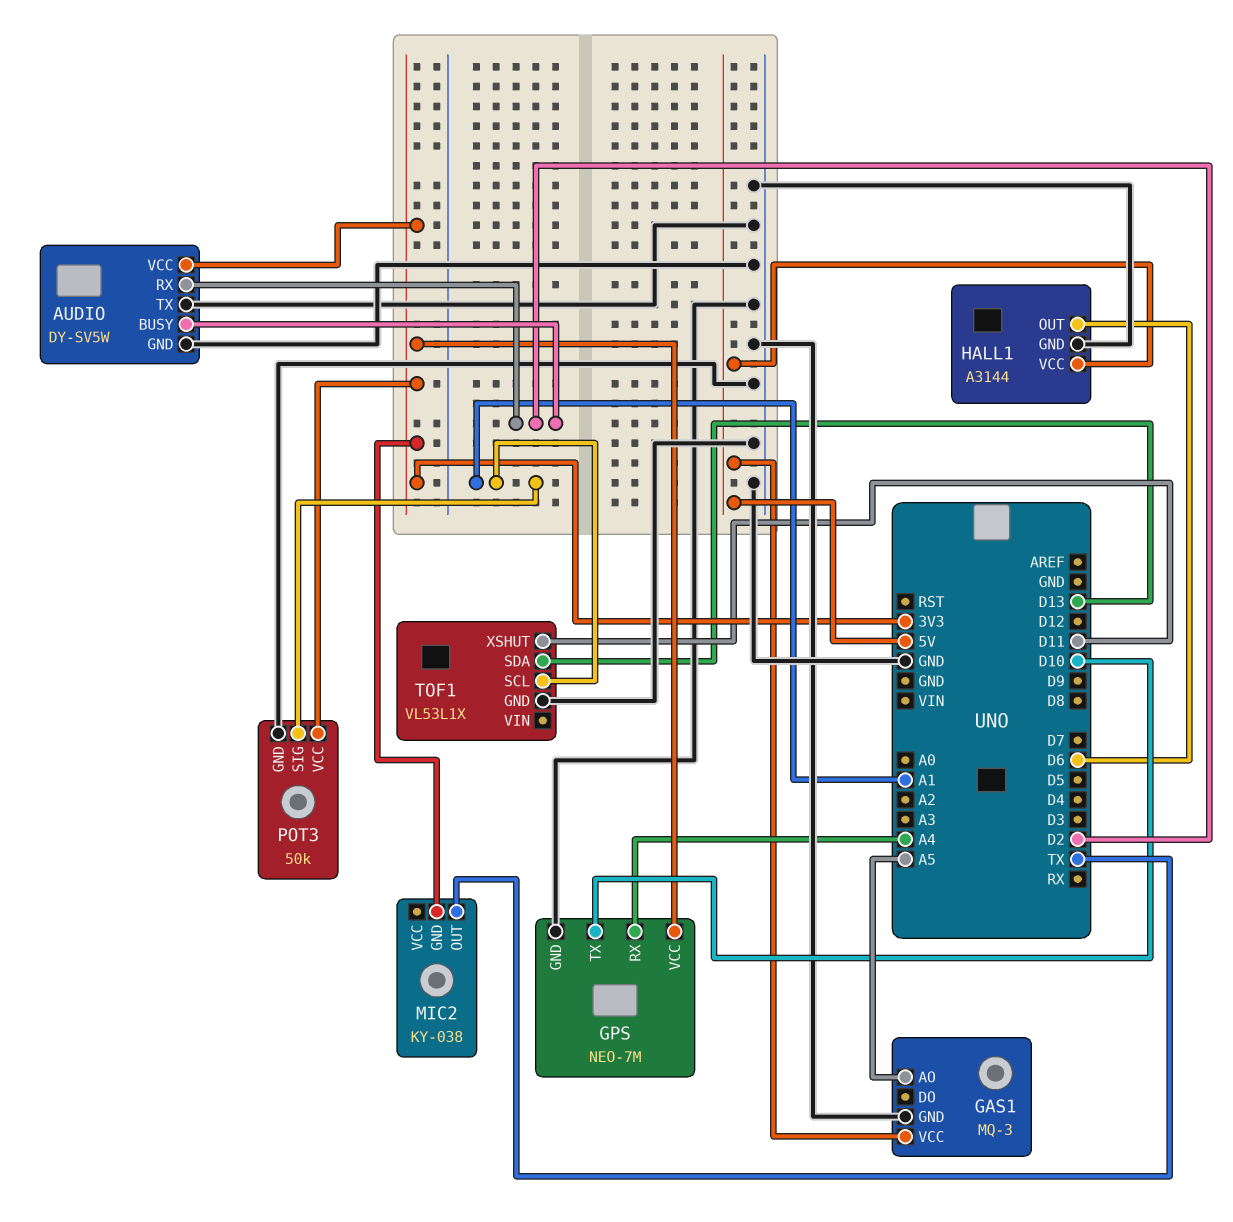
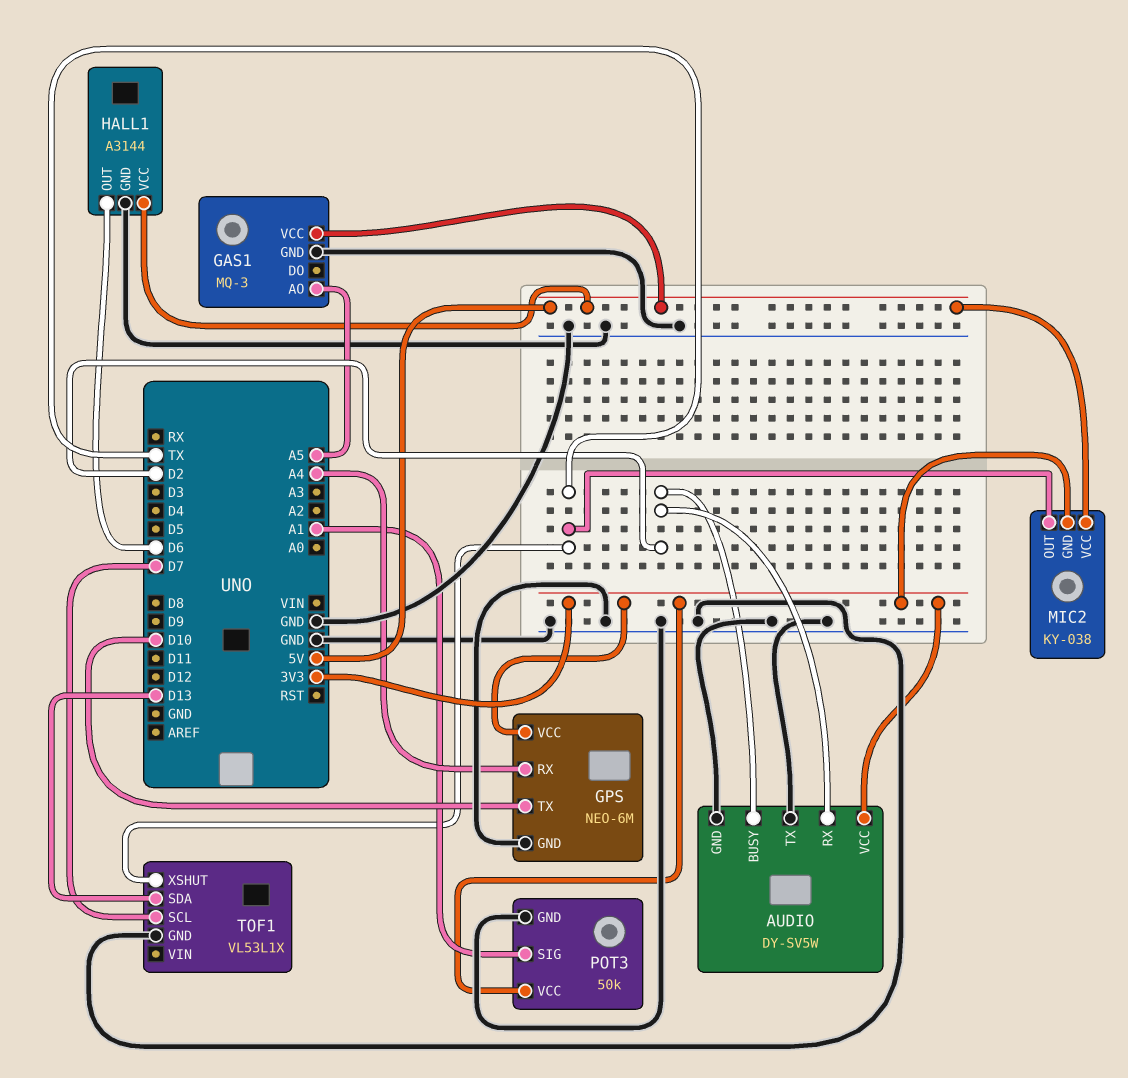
GPS: NEO-7M -> NEO-6M
MIC2 pin VCC: none -> 5V
TOF1 pin SCL: A1 -> D7
TOF1 pin XSHUT: D11 -> TX

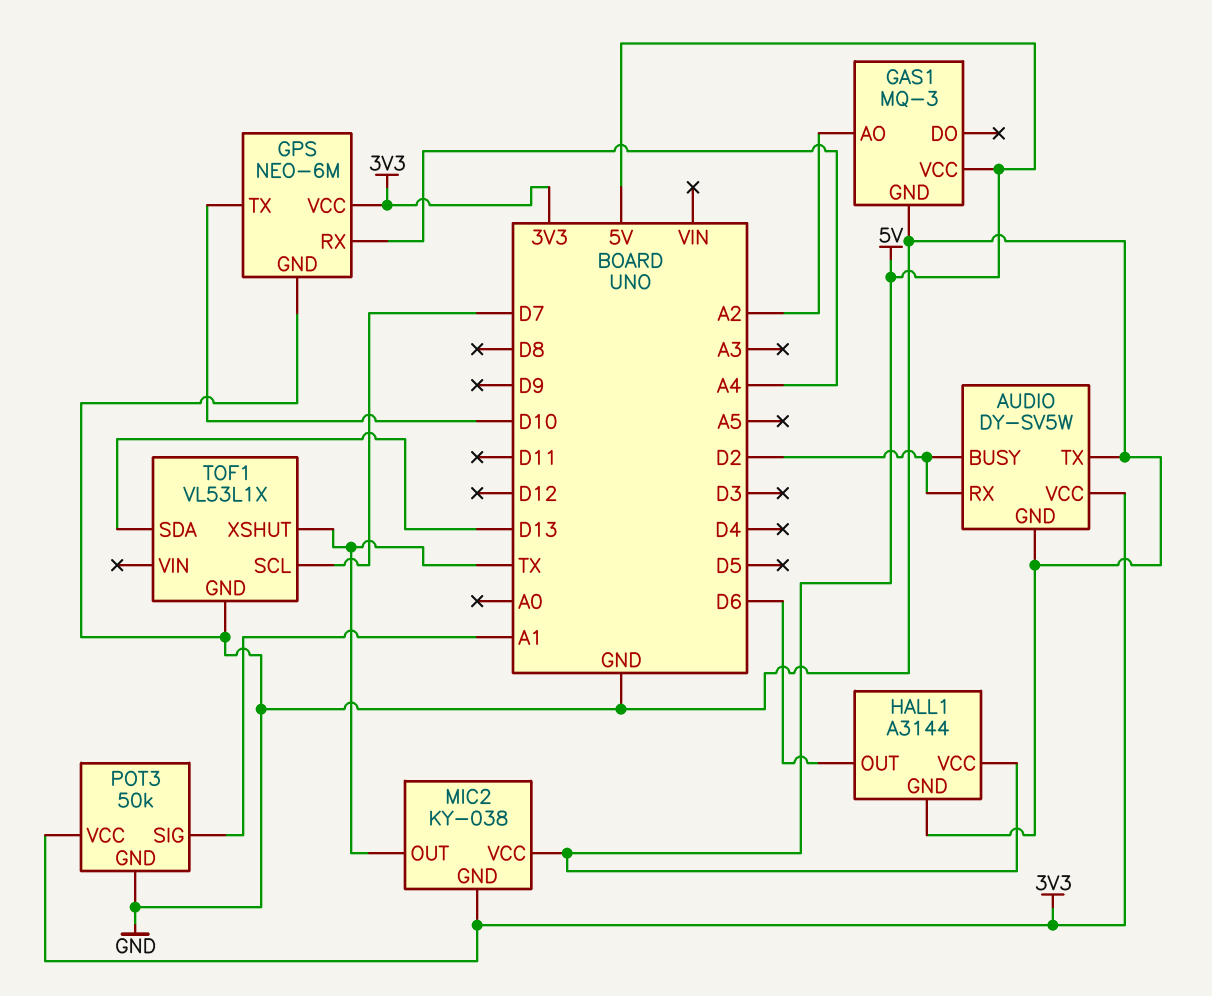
GAS1 pin AO: A5 -> A2

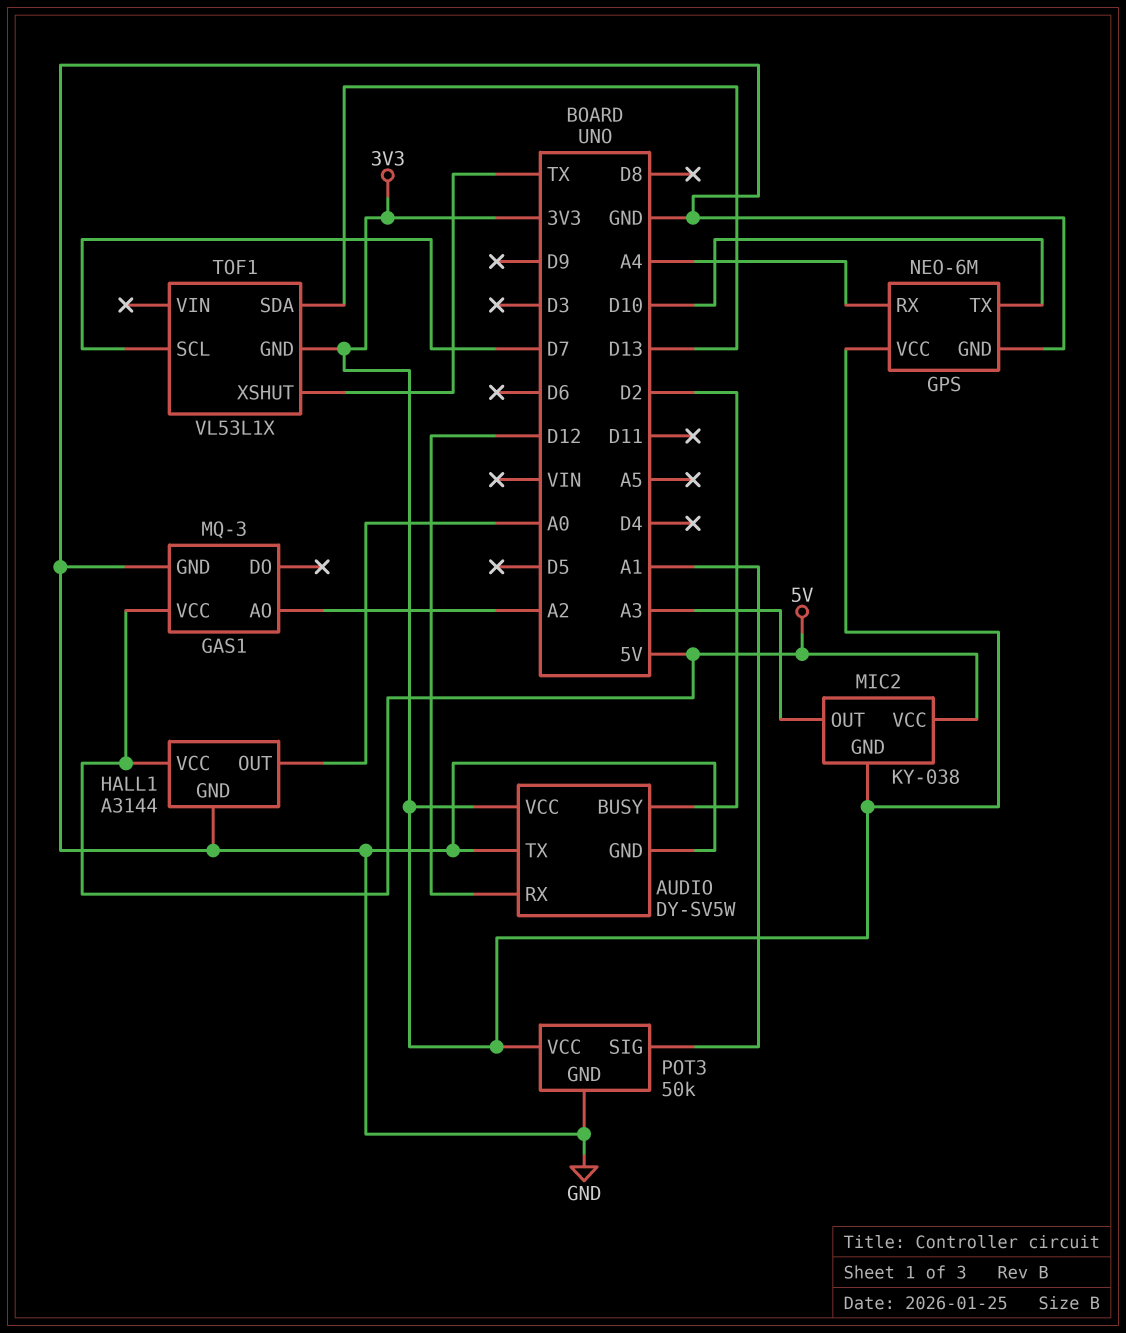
AUDIO pin RX: D2 -> D12
HALL1 pin OUT: D6 -> A0
MIC2 pin OUT: TX -> A3
TOF1 pin GND: GND -> 3V3

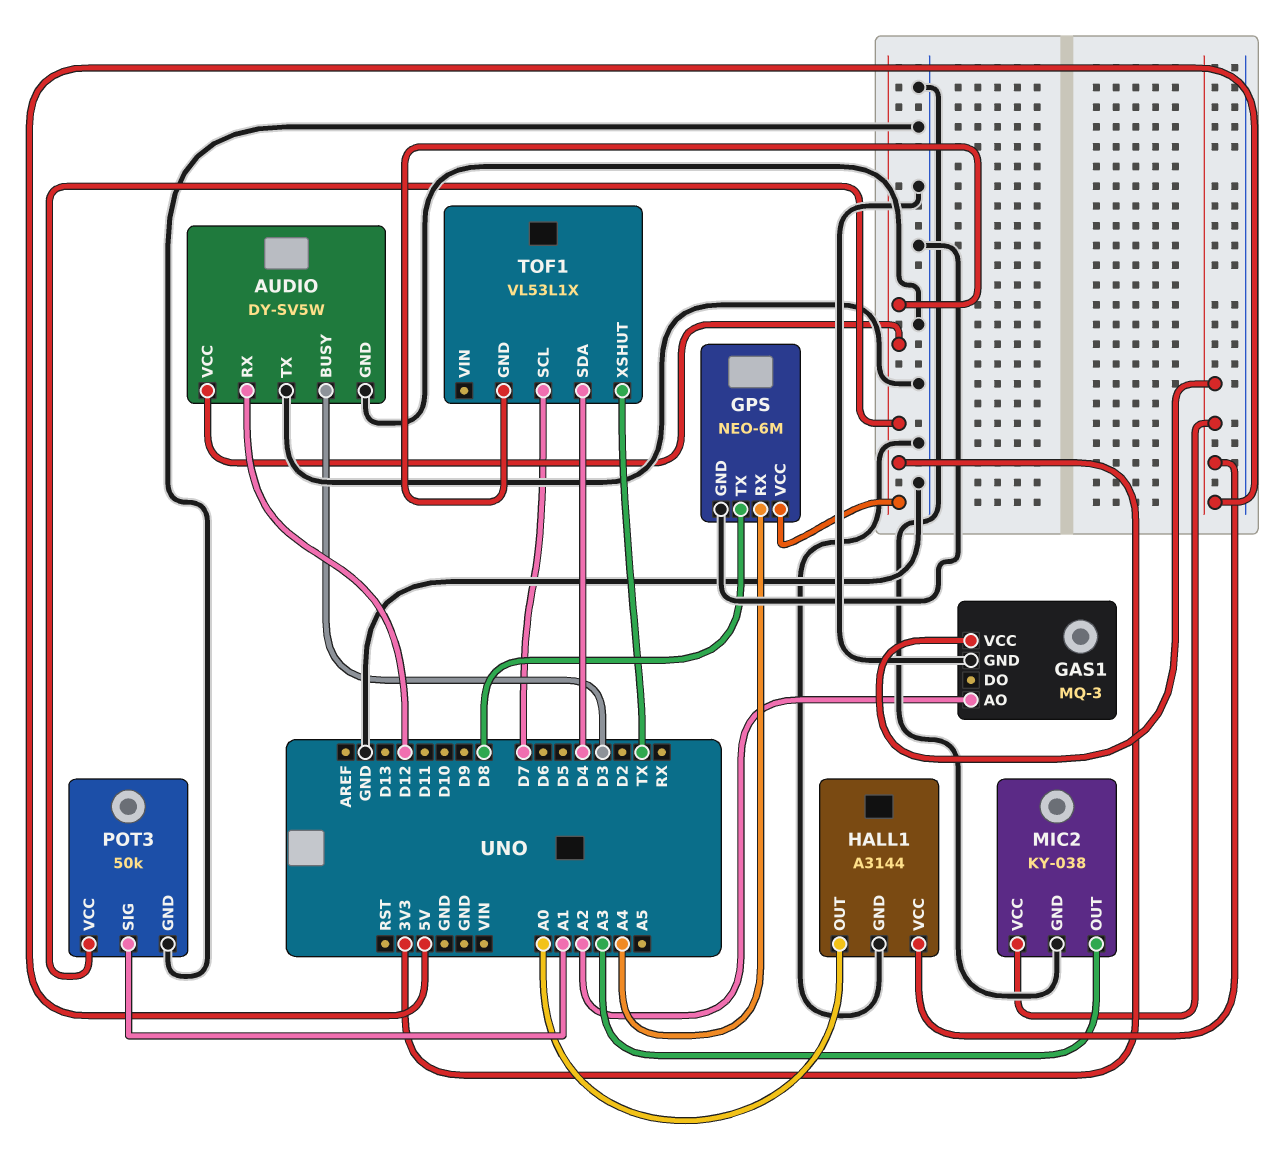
AUDIO pin BUSY: D2 -> D3
GPS pin TX: D10 -> D8
MIC2 pin GND: 3V3 -> GND
TOF1 pin SDA: D13 -> D4

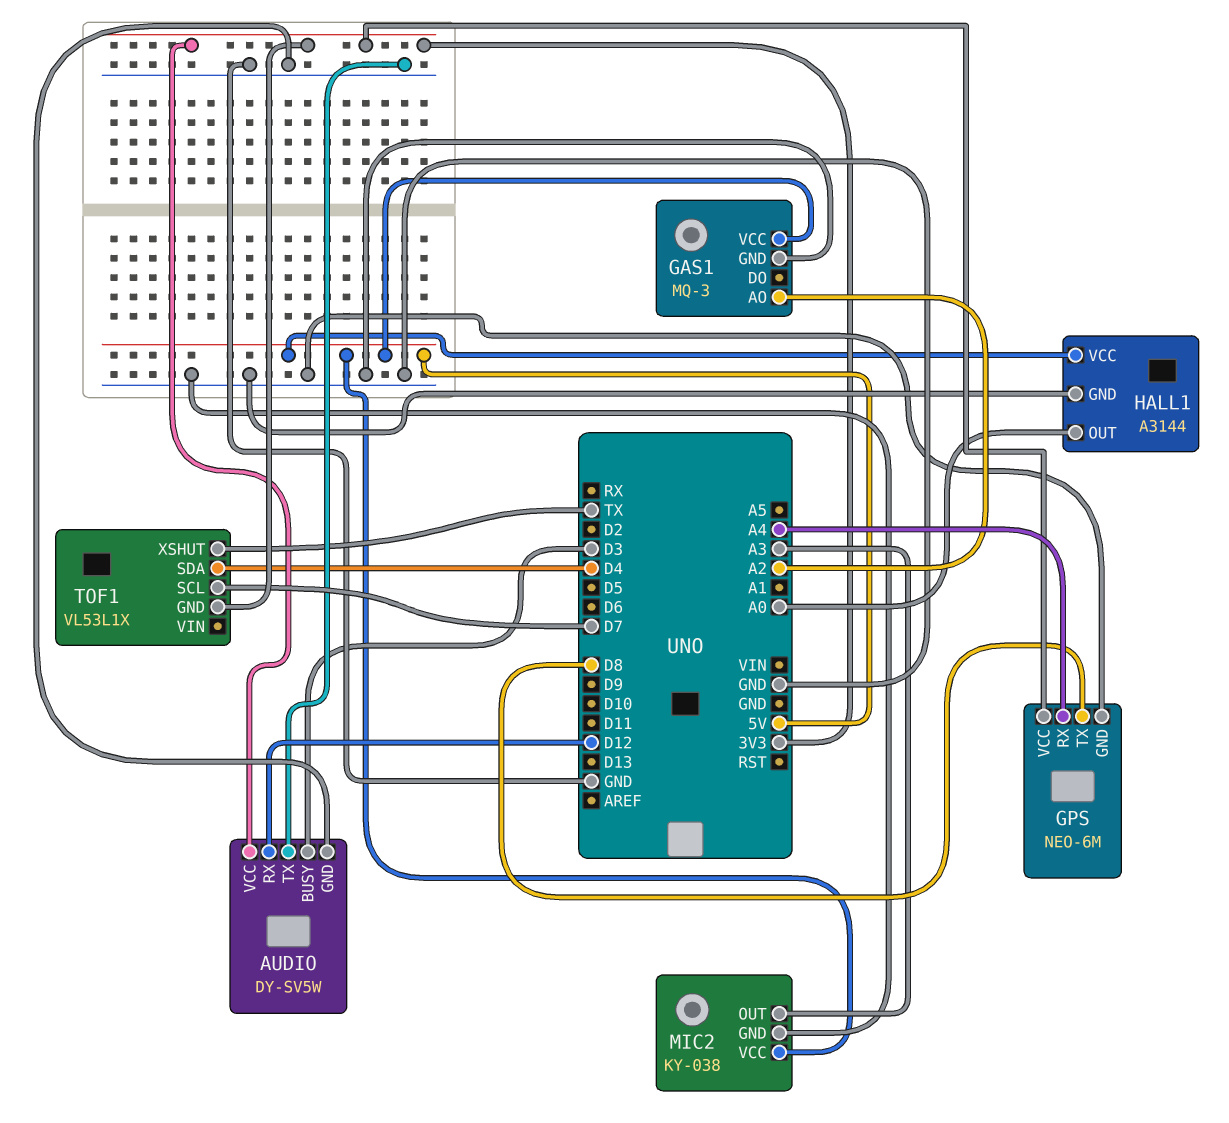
POT3: 50k -> none
POT3 pin GND: GND -> none
POT3 pin SIG: A1 -> none
POT3 pin VCC: 3V3 -> none

